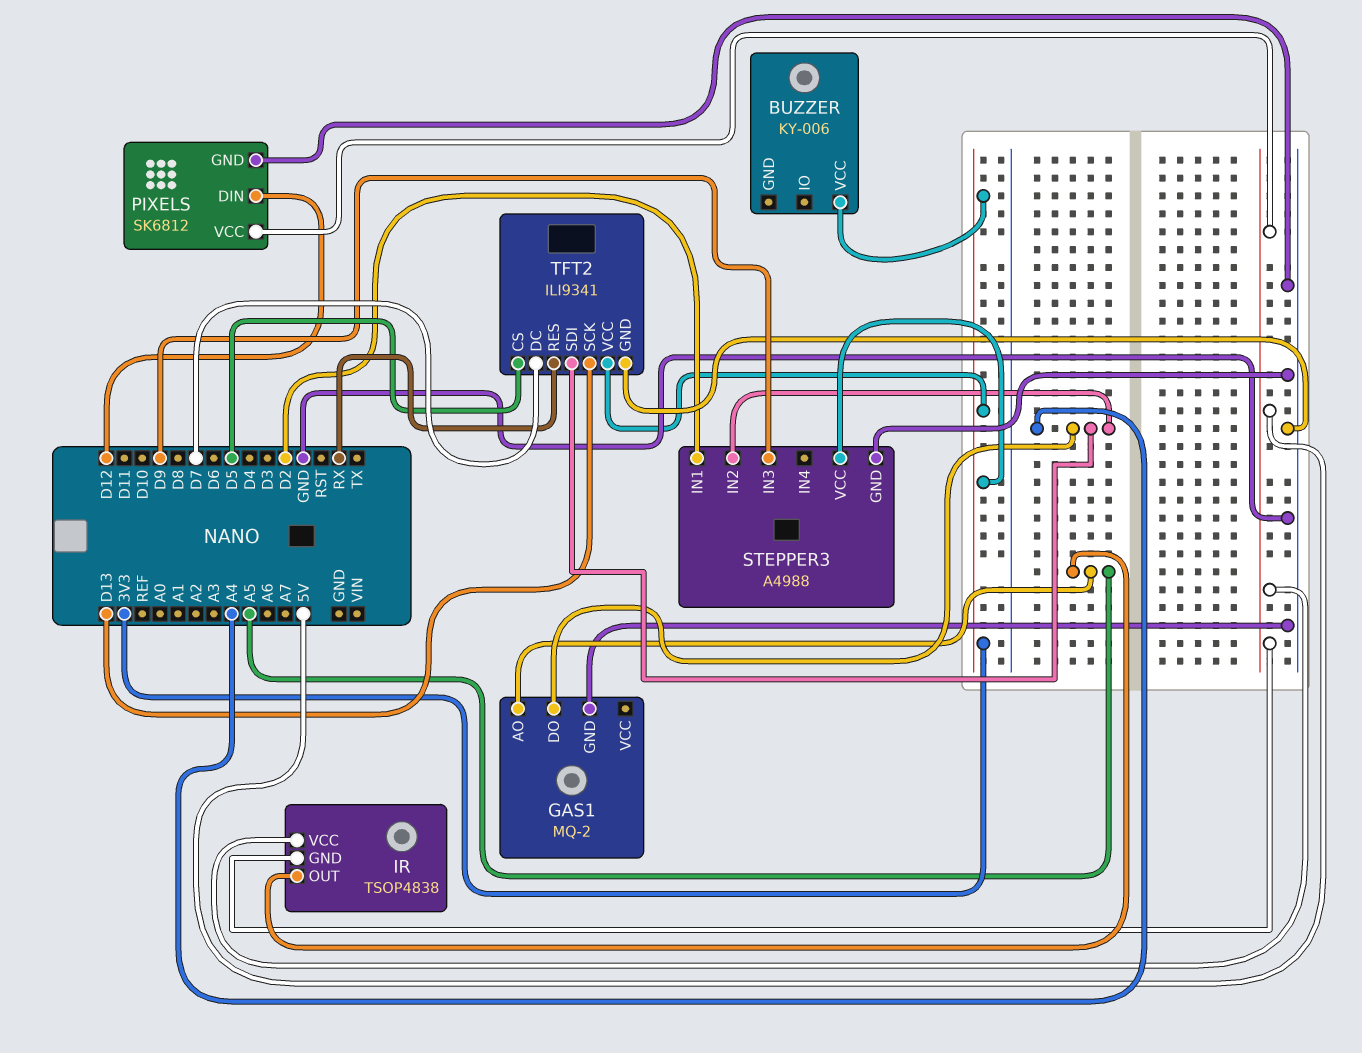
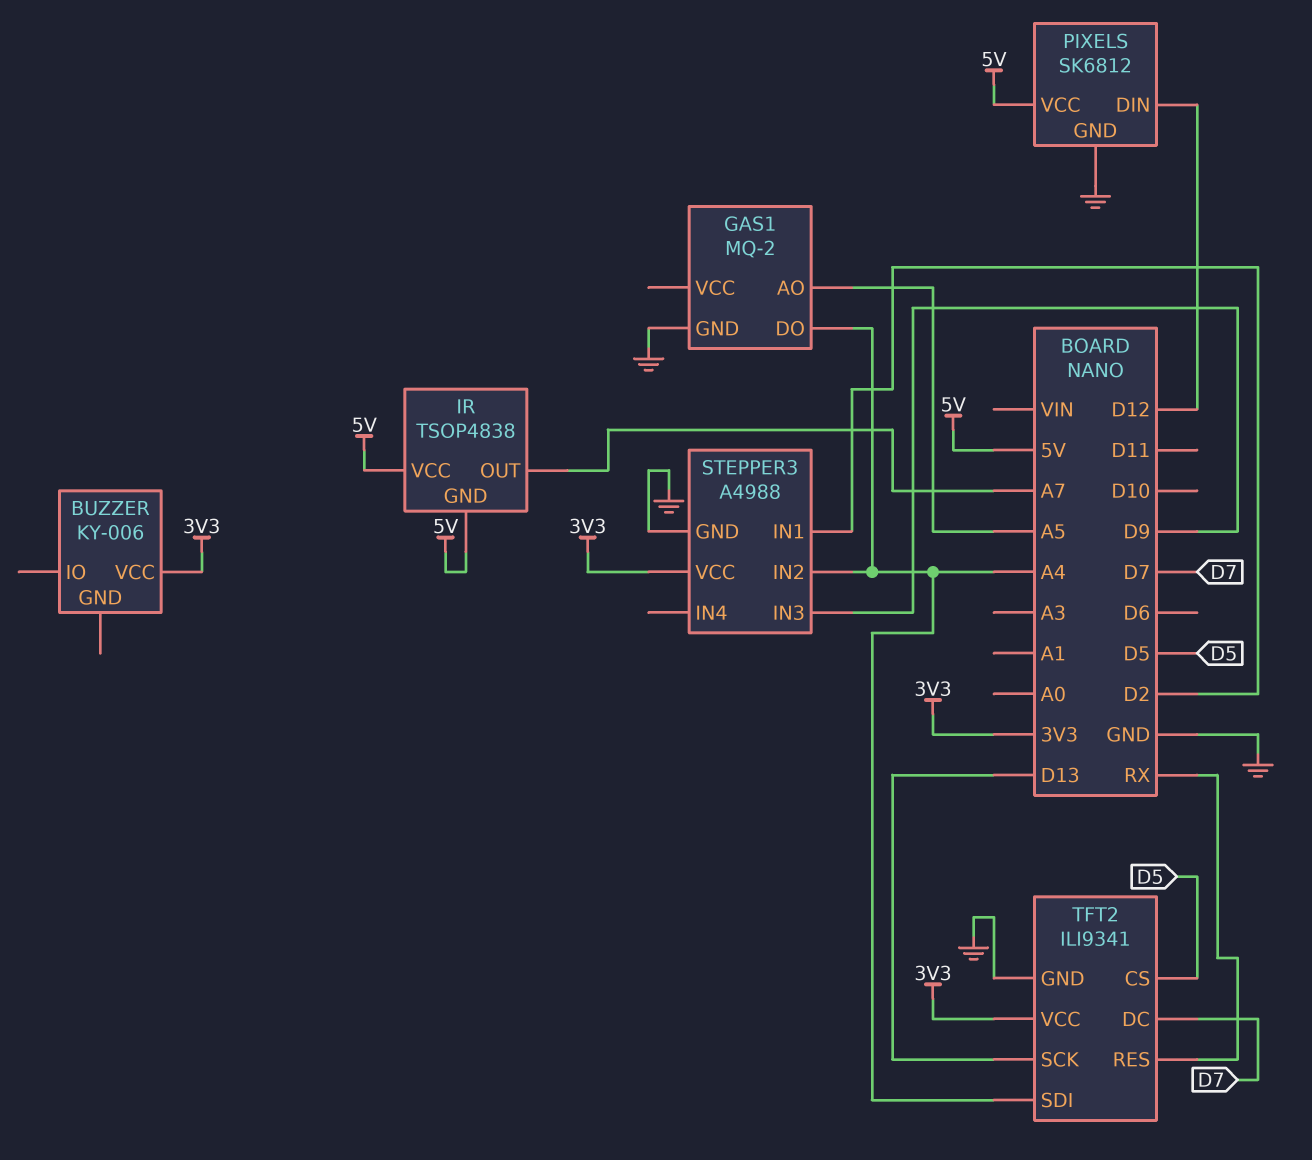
IR pin OUT: A5 -> A7

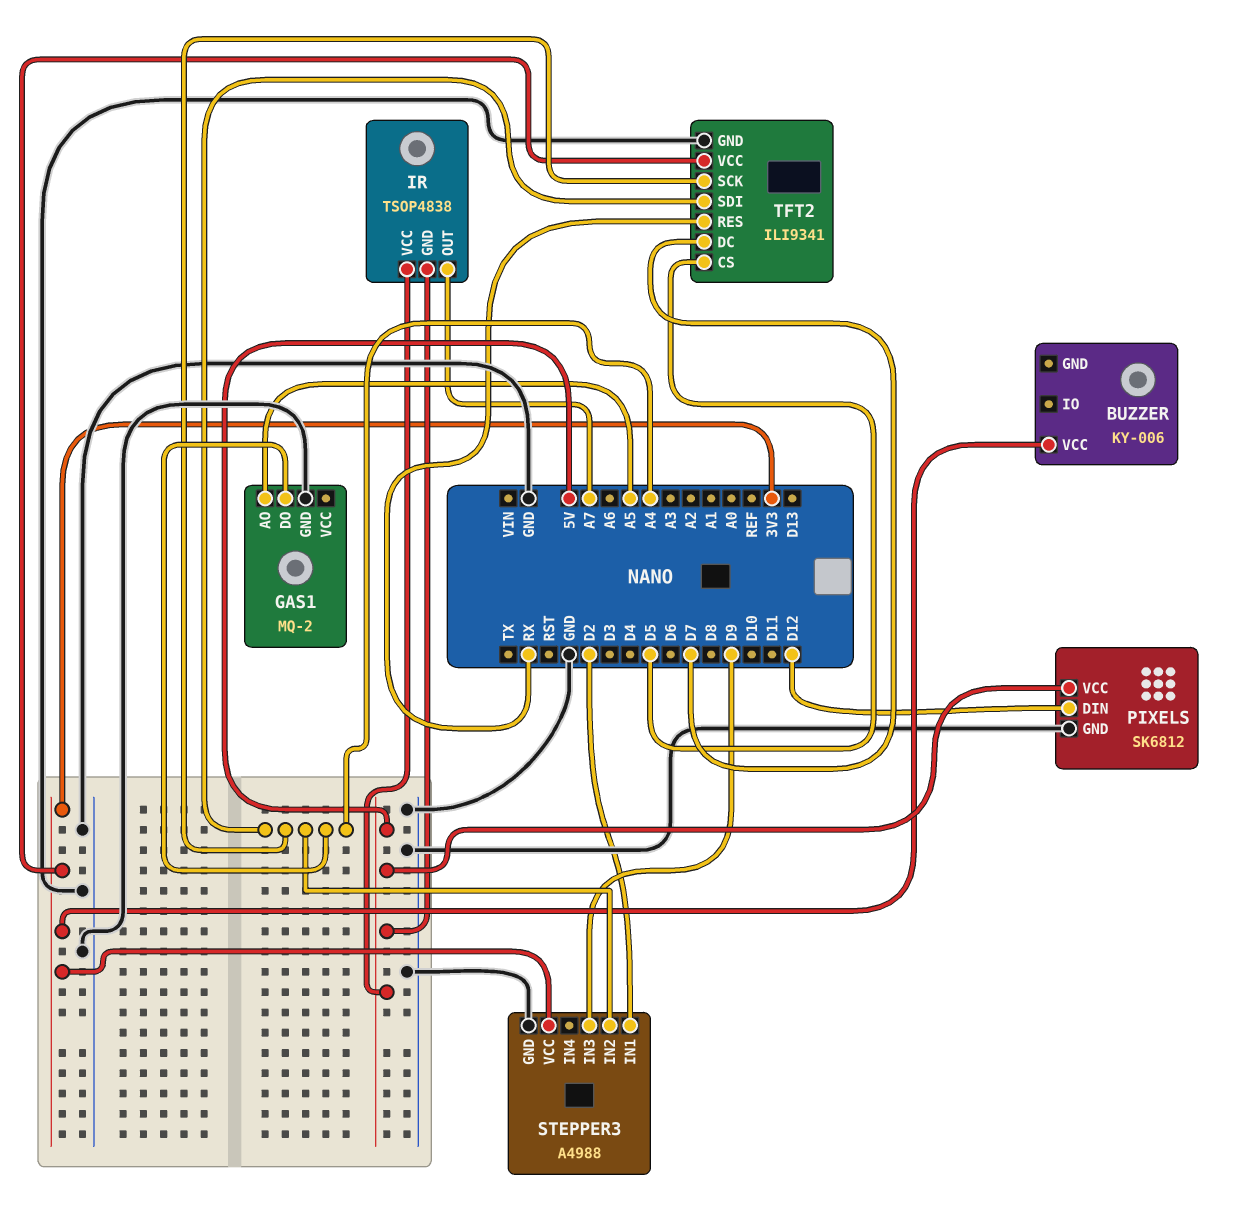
TFT2 pin SCK: D13 -> A4

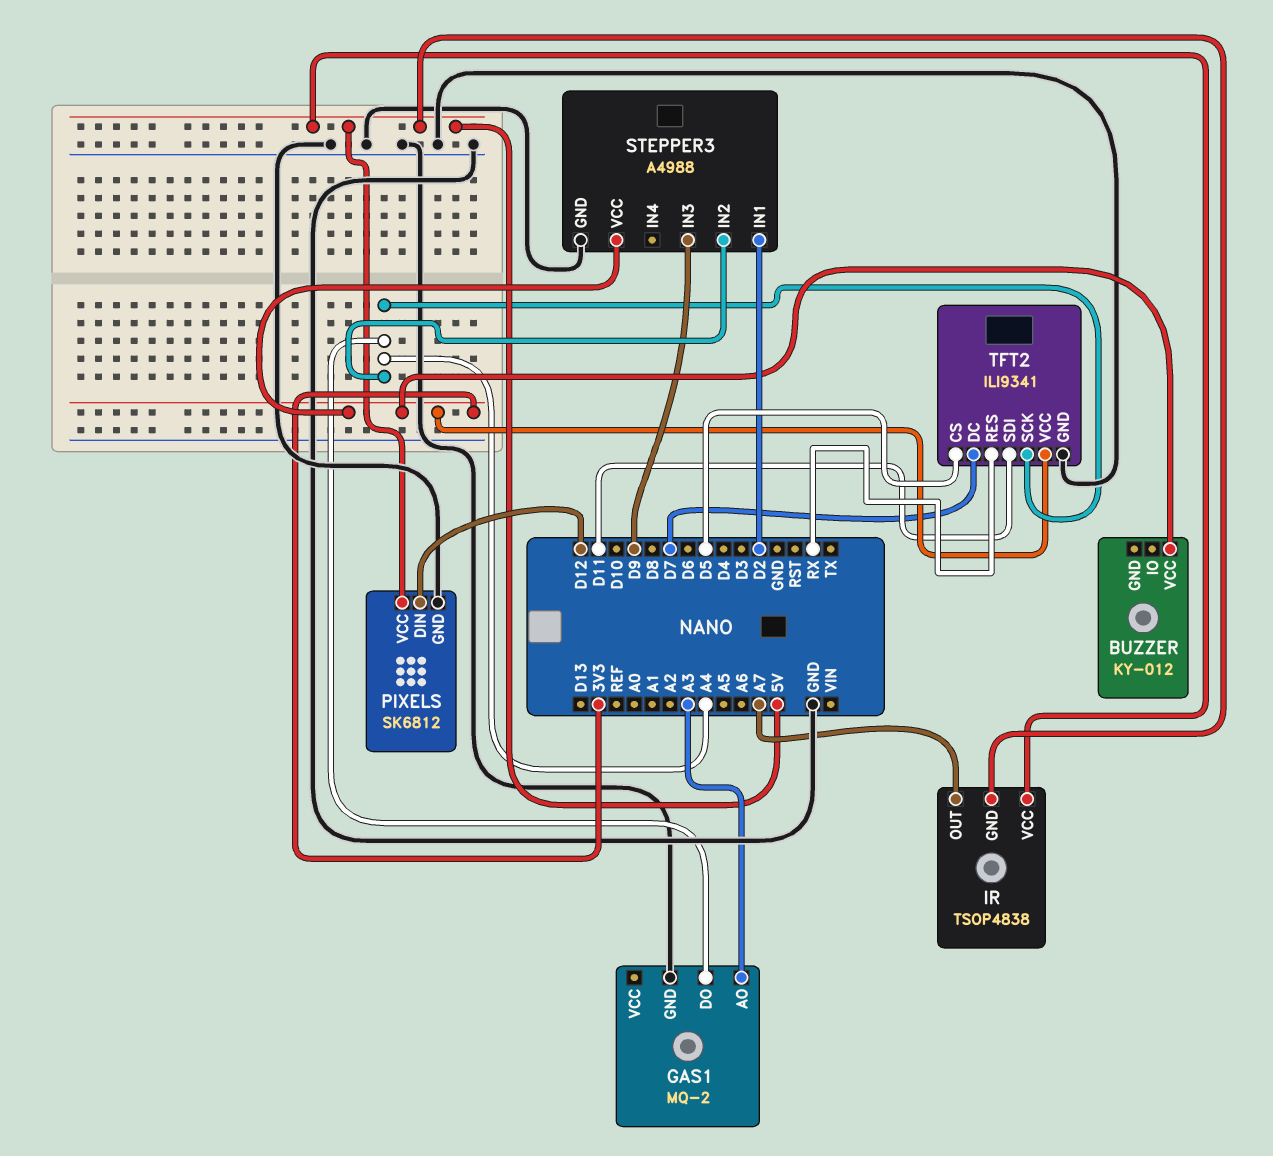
BUZZER: KY-006 -> KY-012
GAS1 pin AO: A5 -> A3
TFT2 pin SDI: A4 -> D11

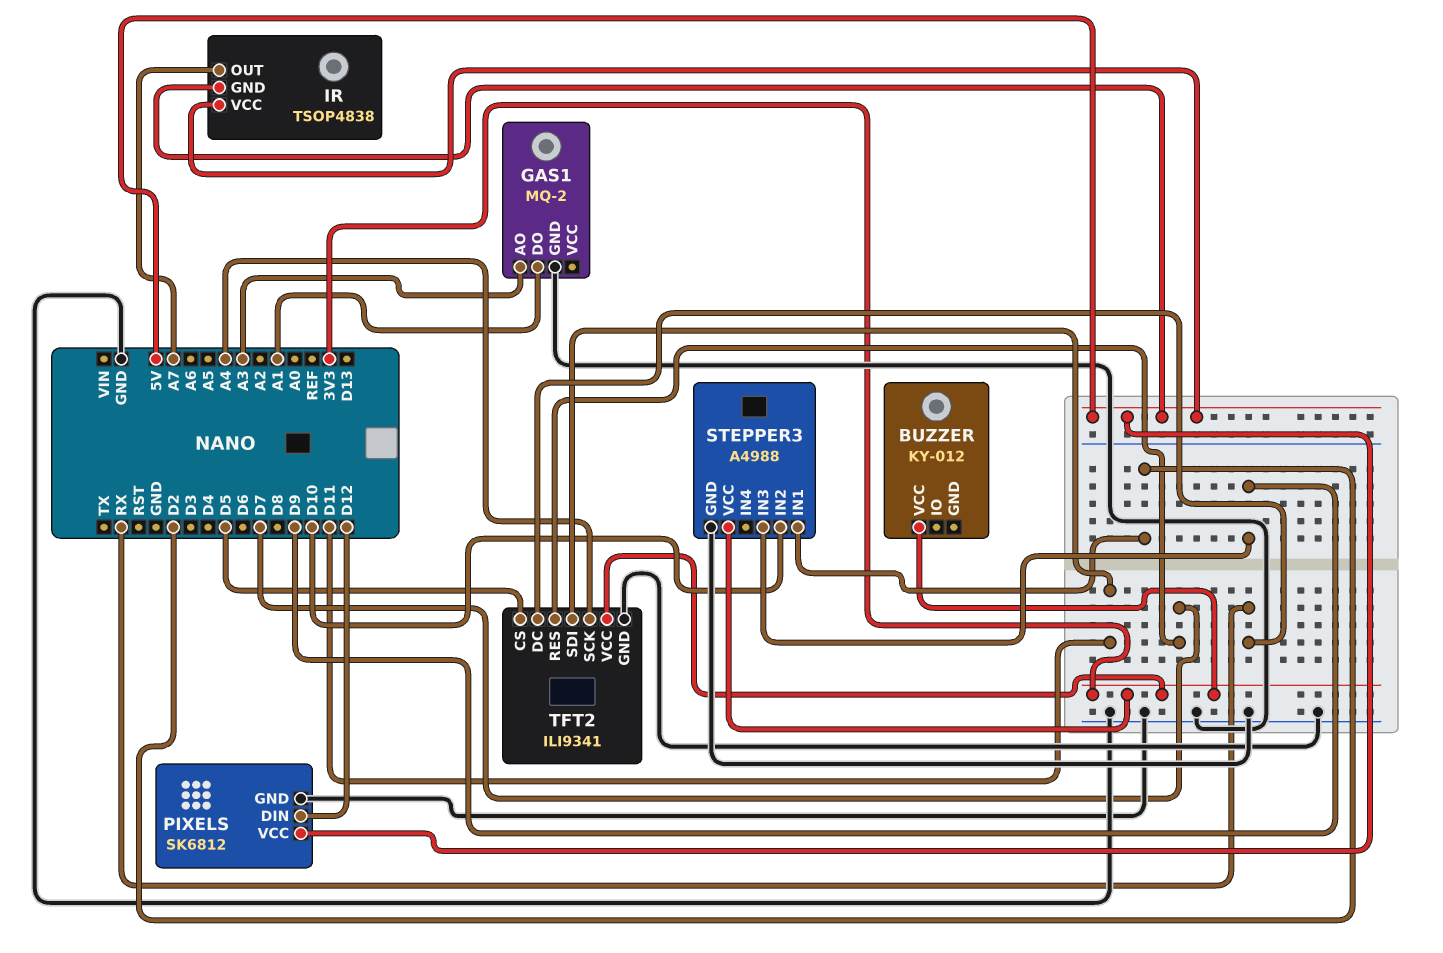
GAS1 pin DO: A4 -> A1
STEPPER3 pin IN2: A4 -> D10
TFT2 pin DC: D7 -> RX
TFT2 pin RES: RX -> D7

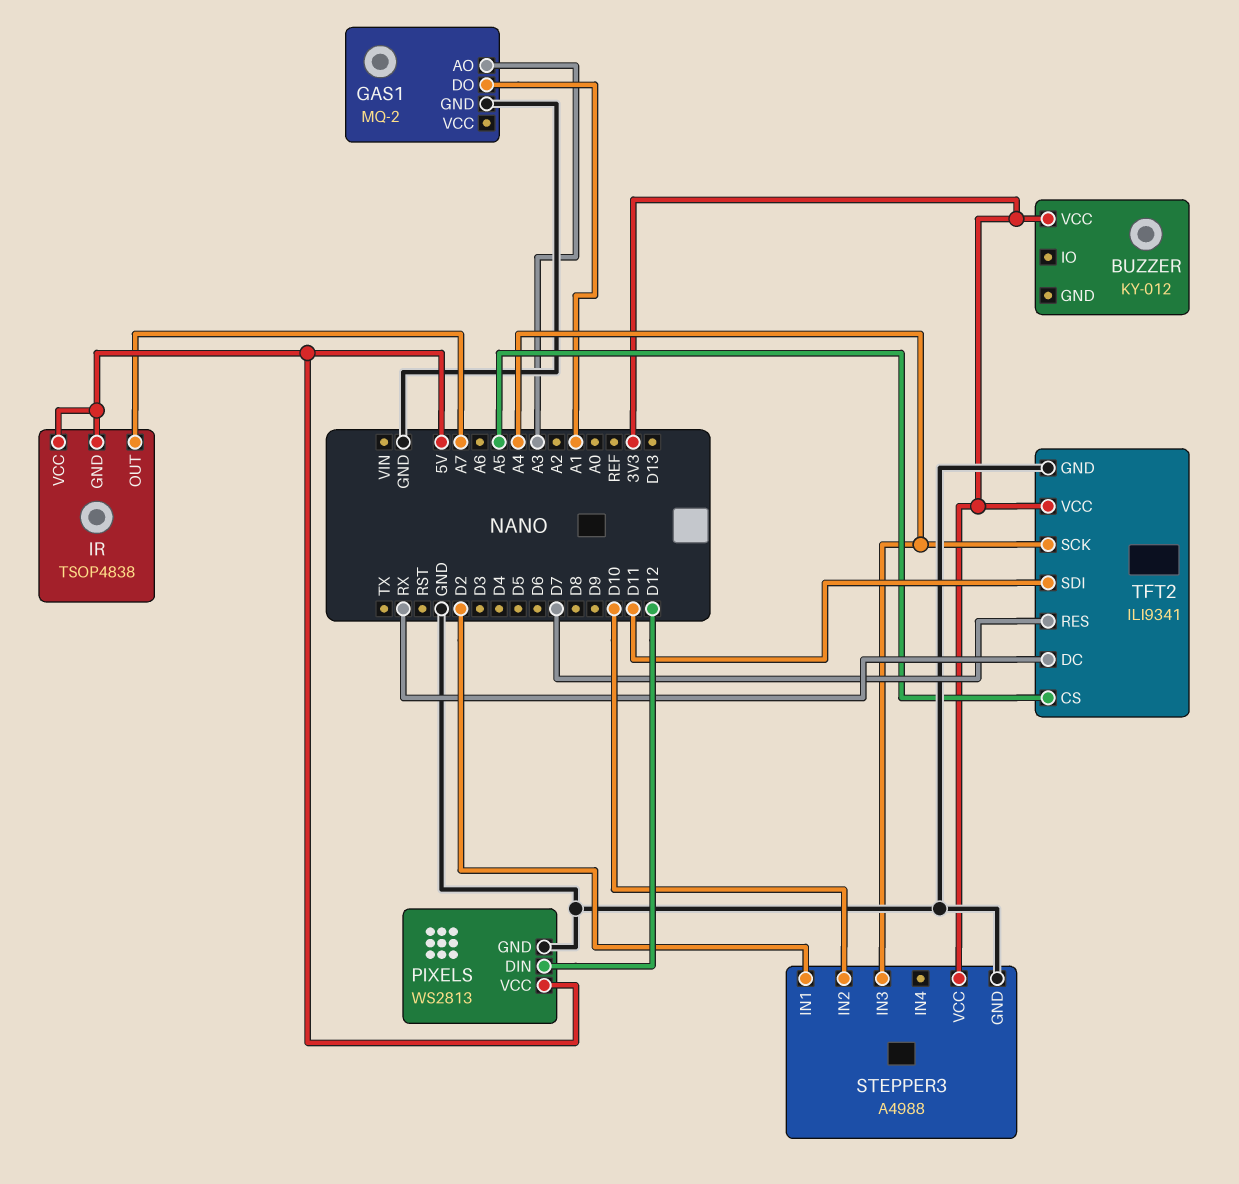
PIXELS: SK6812 -> WS2813
STEPPER3 pin IN3: D9 -> A4
TFT2 pin CS: D5 -> A5

